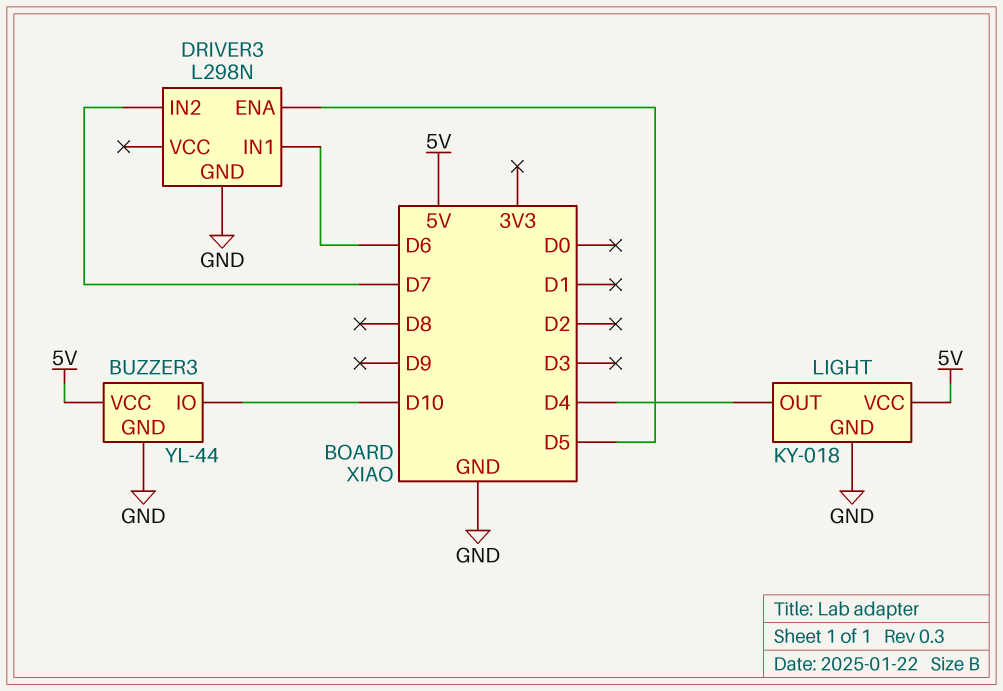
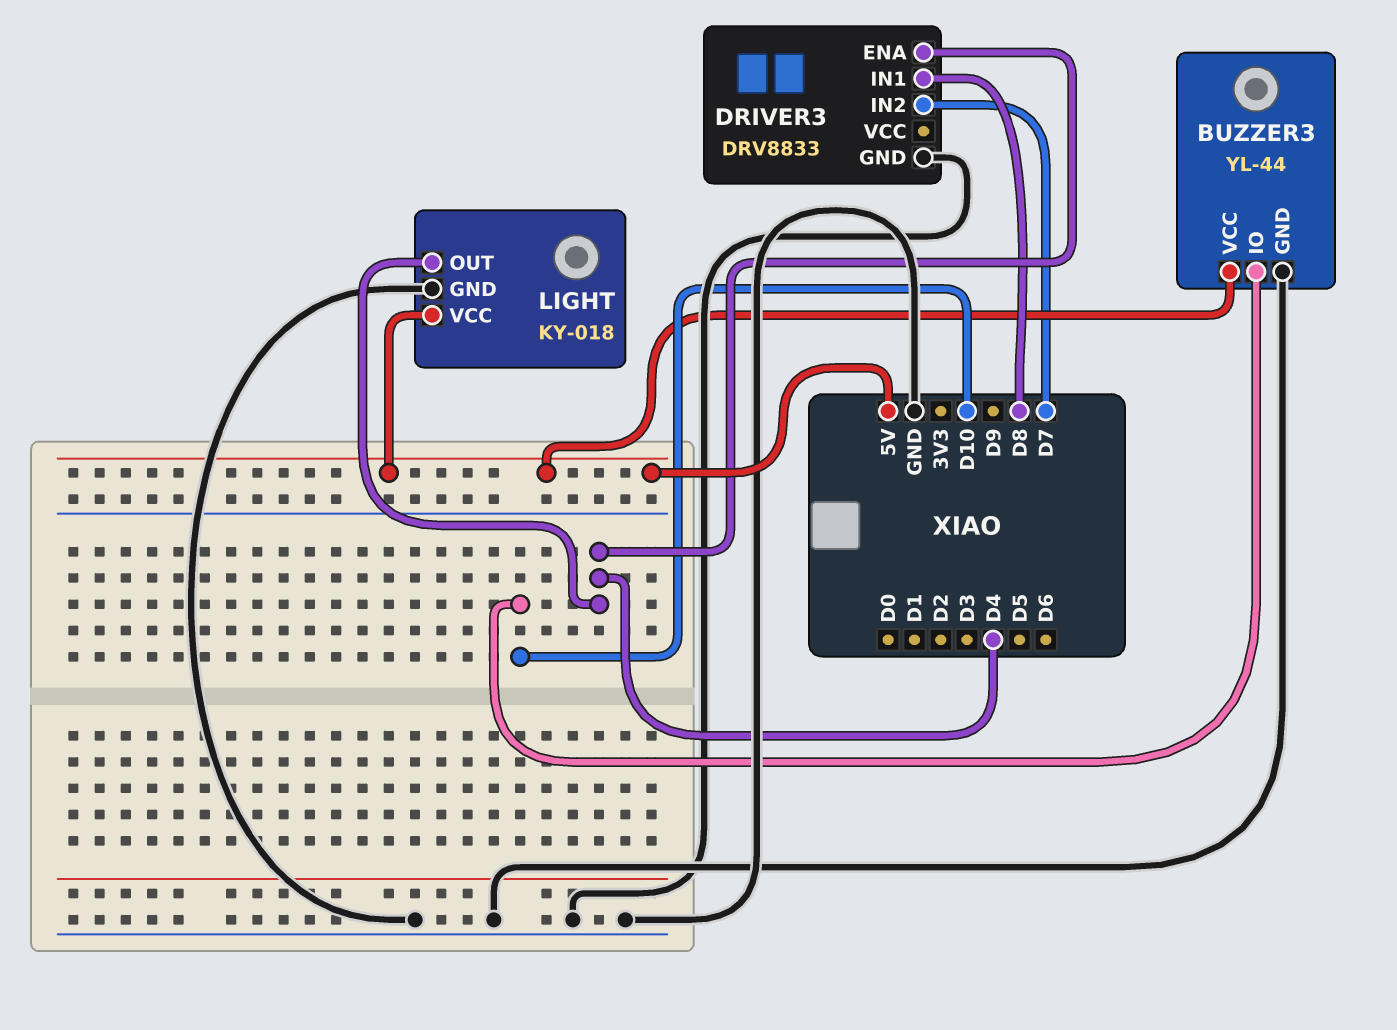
DRIVER3: L298N -> DRV8833
DRIVER3 pin ENA: D5 -> D4
DRIVER3 pin IN1: D6 -> D8

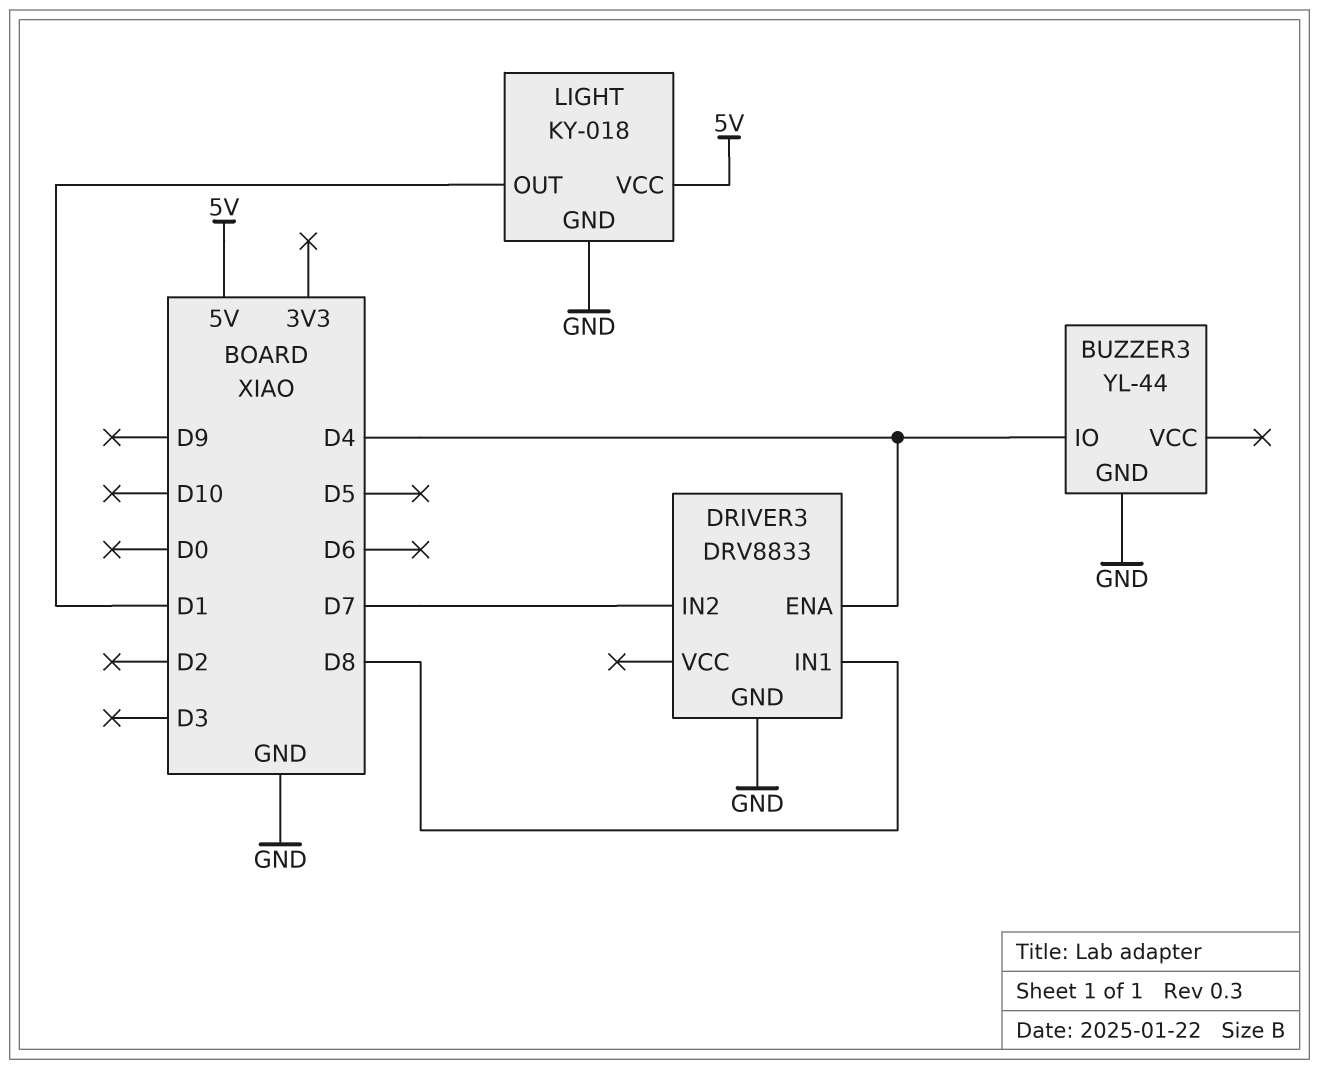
BUZZER3 pin IO: D10 -> D4
BUZZER3 pin VCC: 5V -> none
LIGHT pin OUT: D4 -> D1

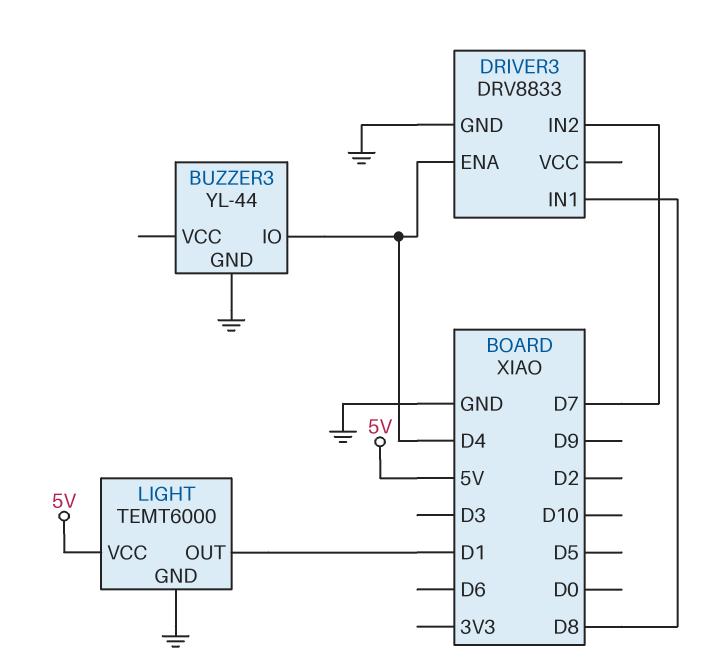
LIGHT: KY-018 -> TEMT6000

